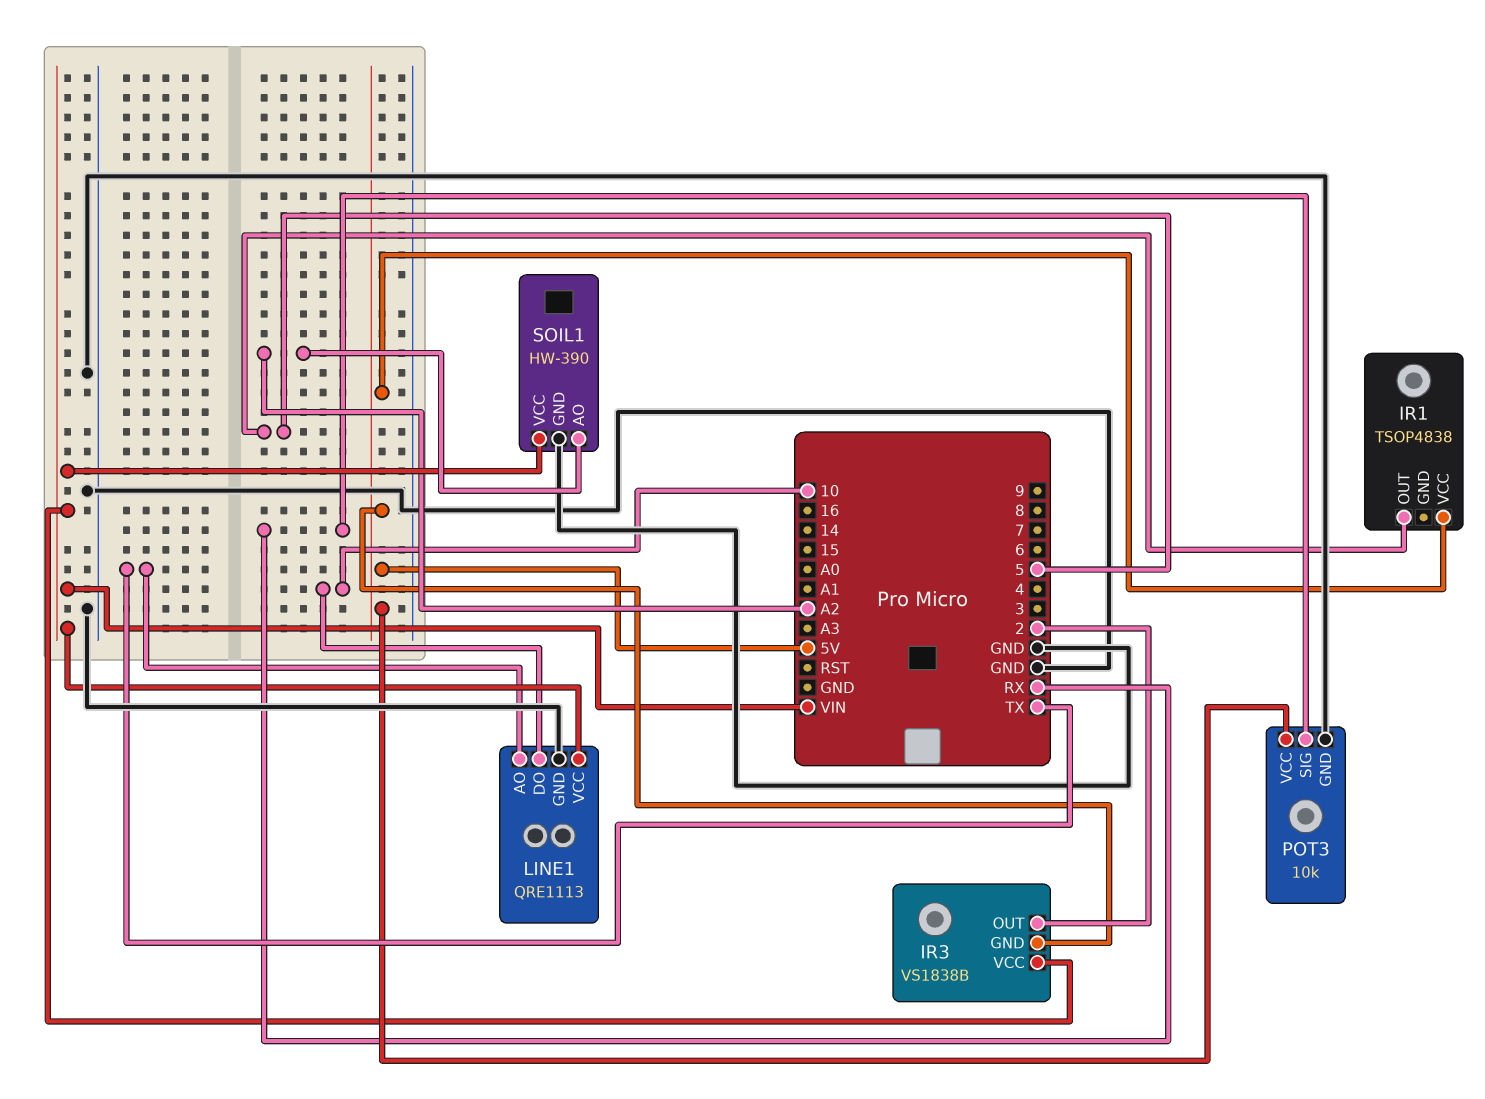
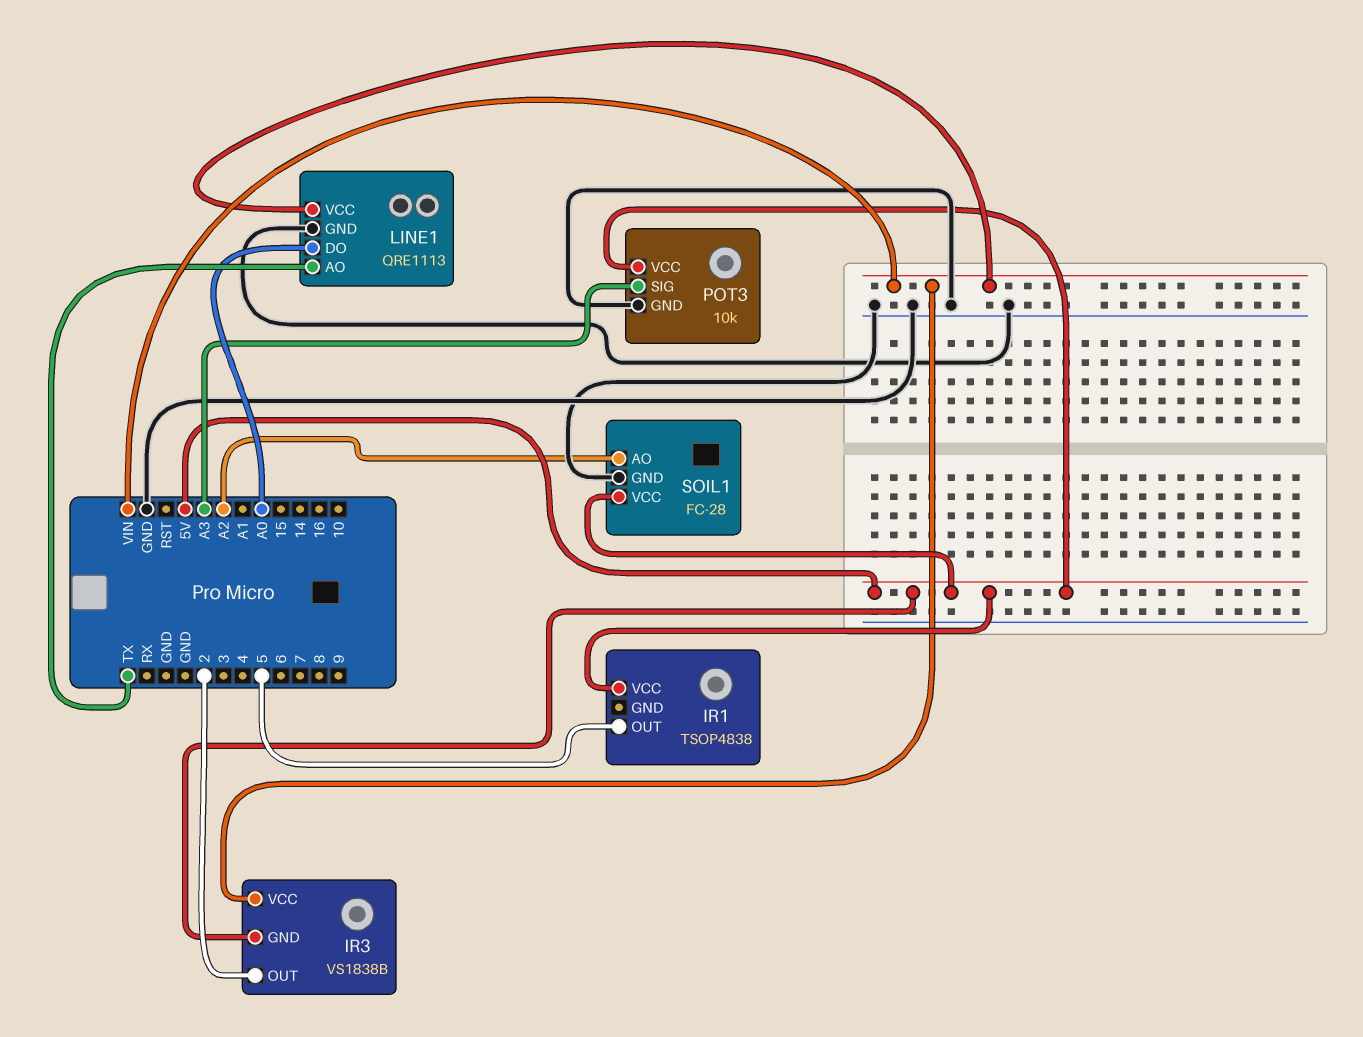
LINE1 pin DO: 10 -> A0
POT3 pin SIG: RX -> A3
SOIL1: HW-390 -> FC-28
SOIL1 pin VCC: VIN -> 5V

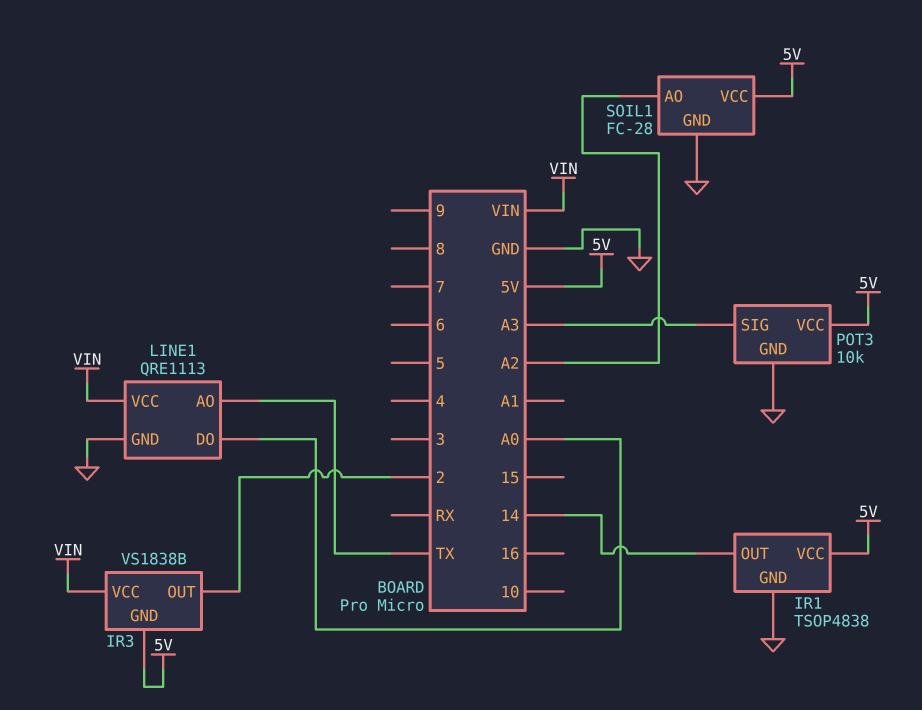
IR1 pin GND: none -> GND
IR1 pin OUT: 5 -> 14

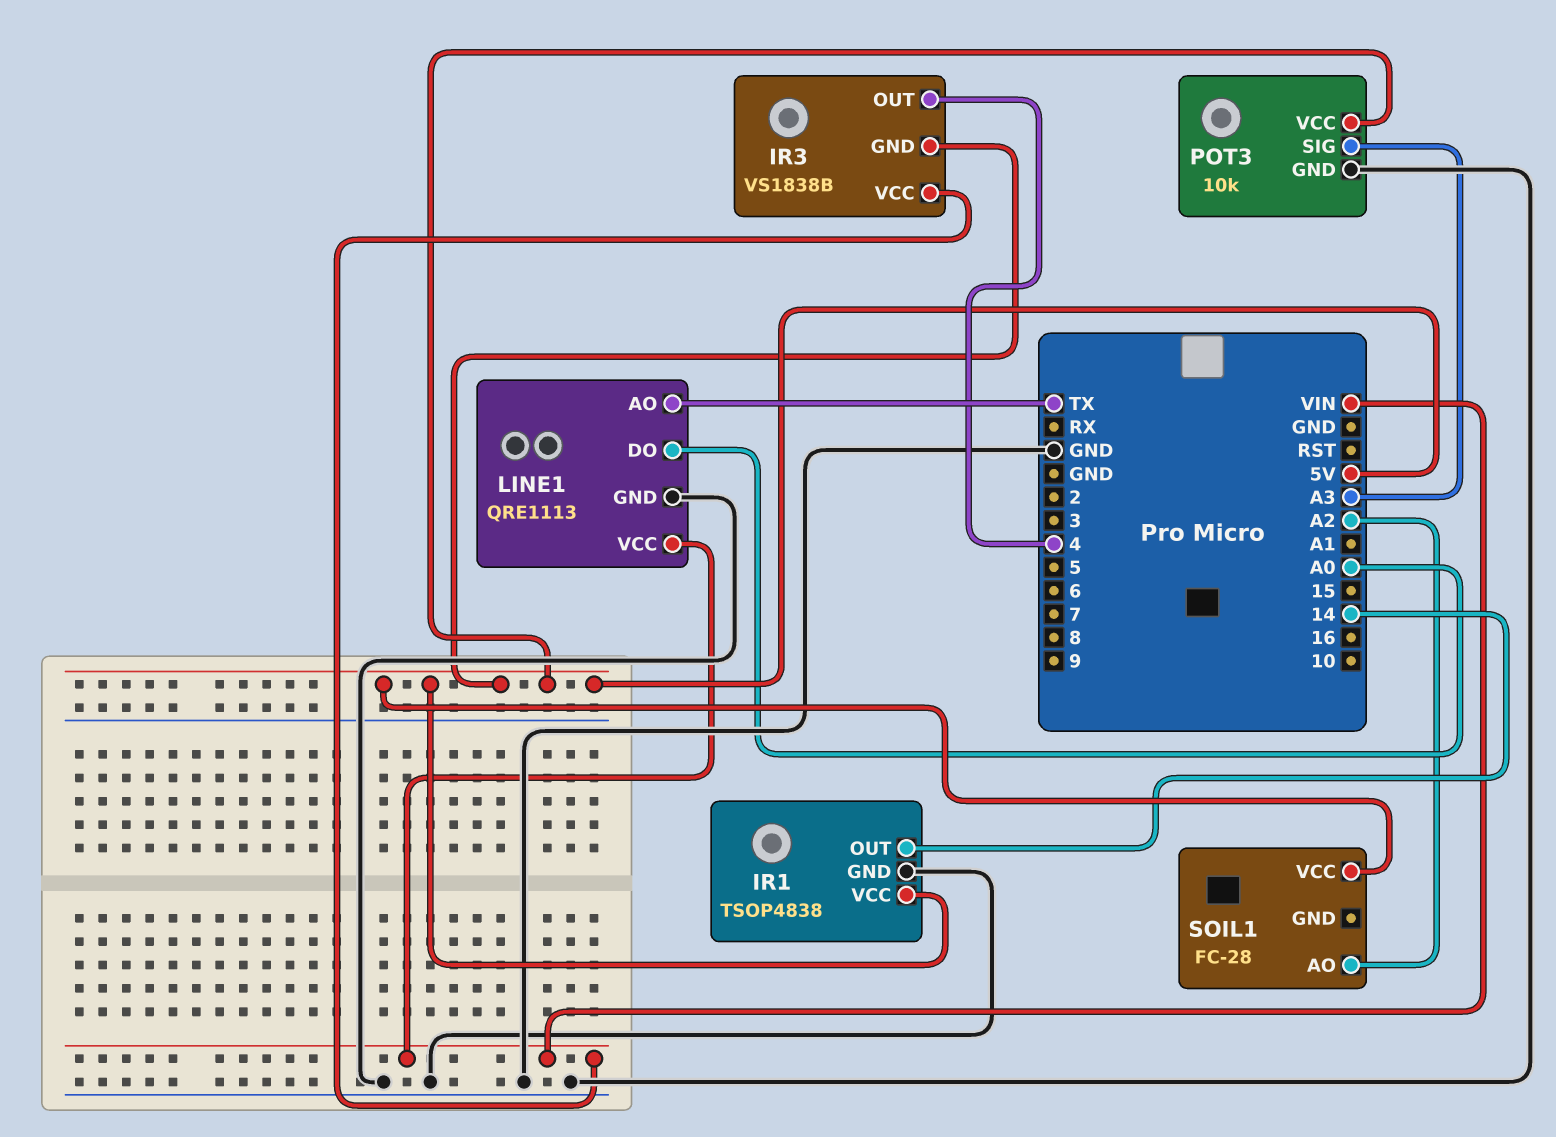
IR3 pin OUT: 2 -> 4
SOIL1 pin GND: GND -> none

